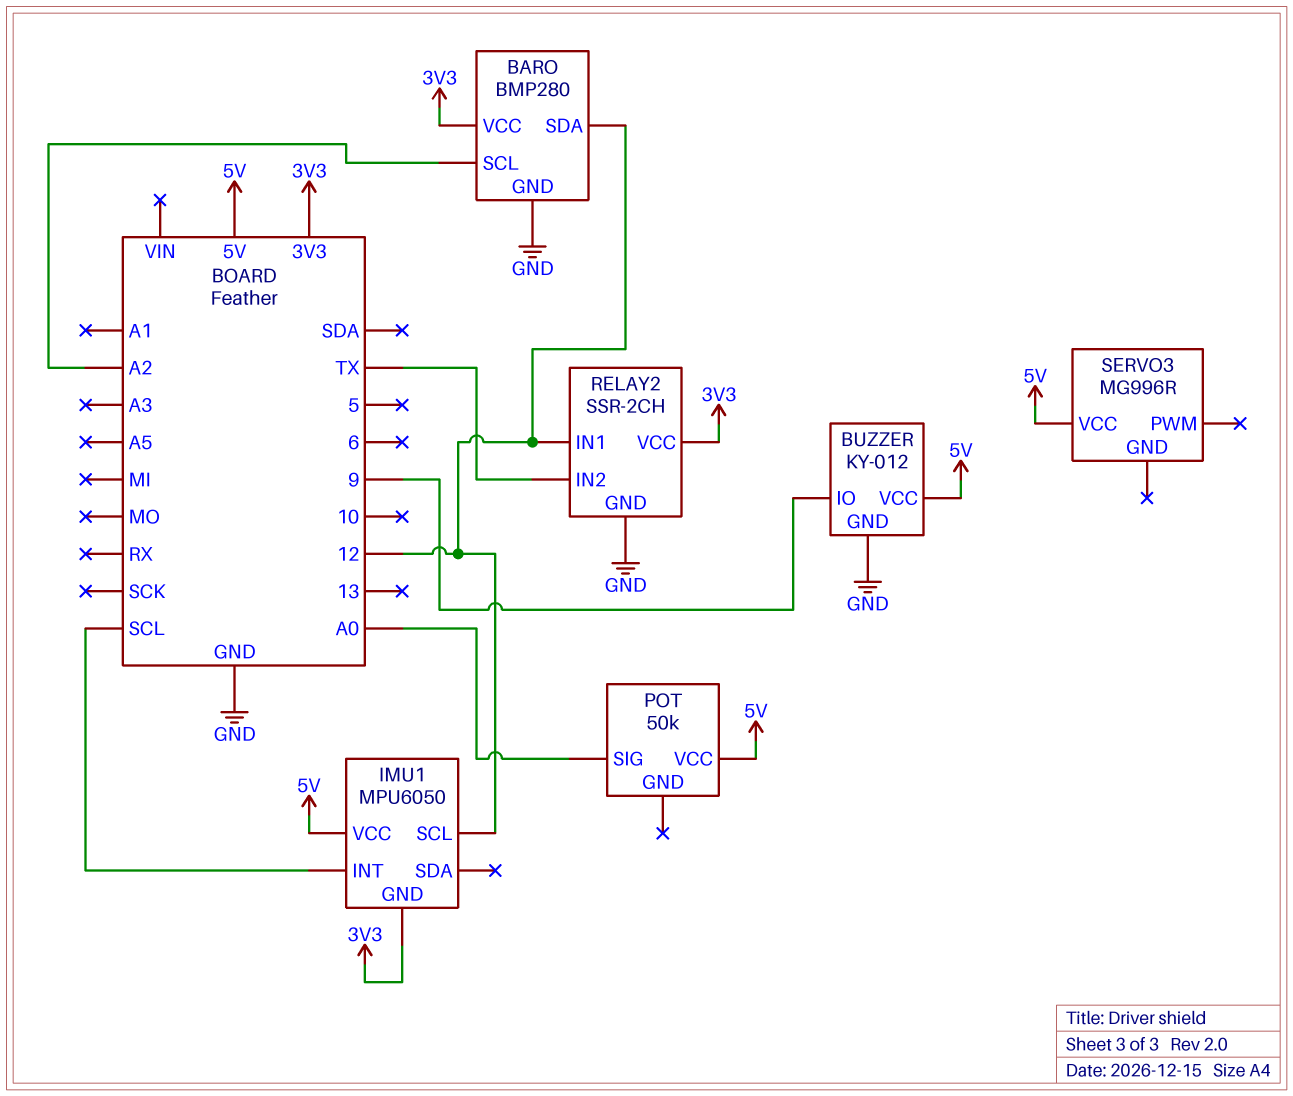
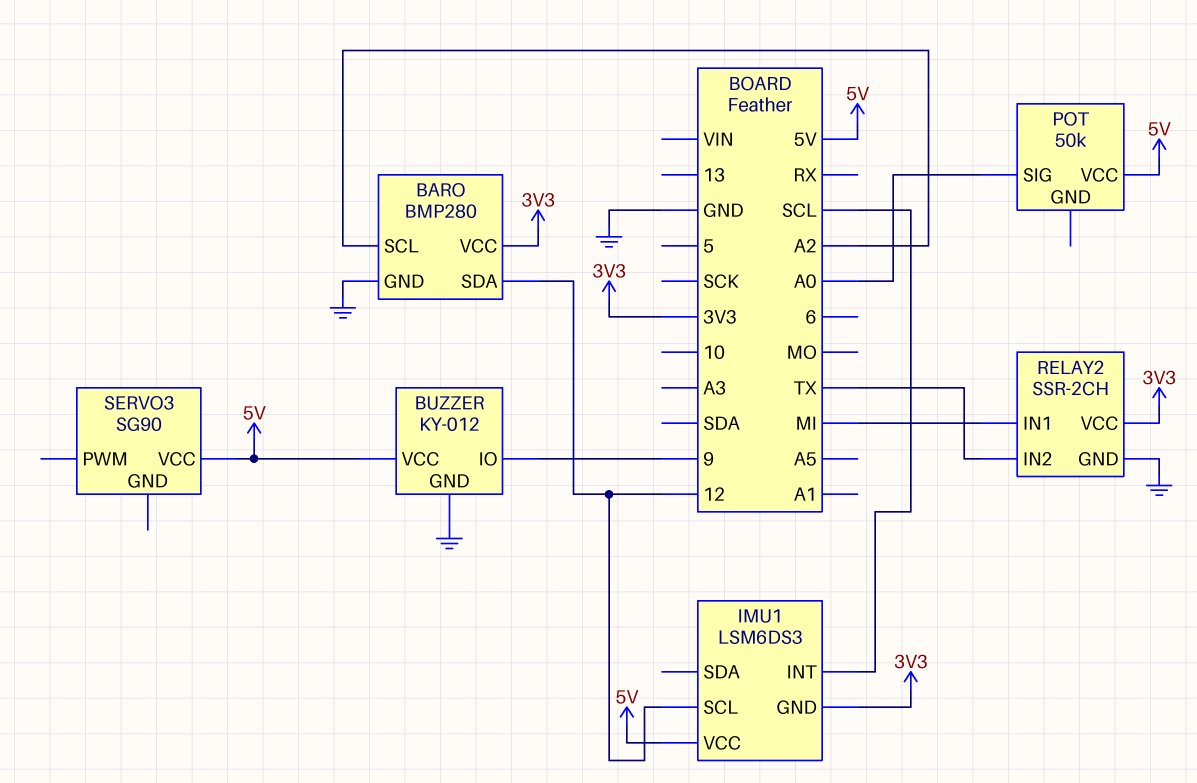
IMU1: MPU6050 -> LSM6DS3
RELAY2 pin IN1: 12 -> MI
SERVO3: MG996R -> SG90

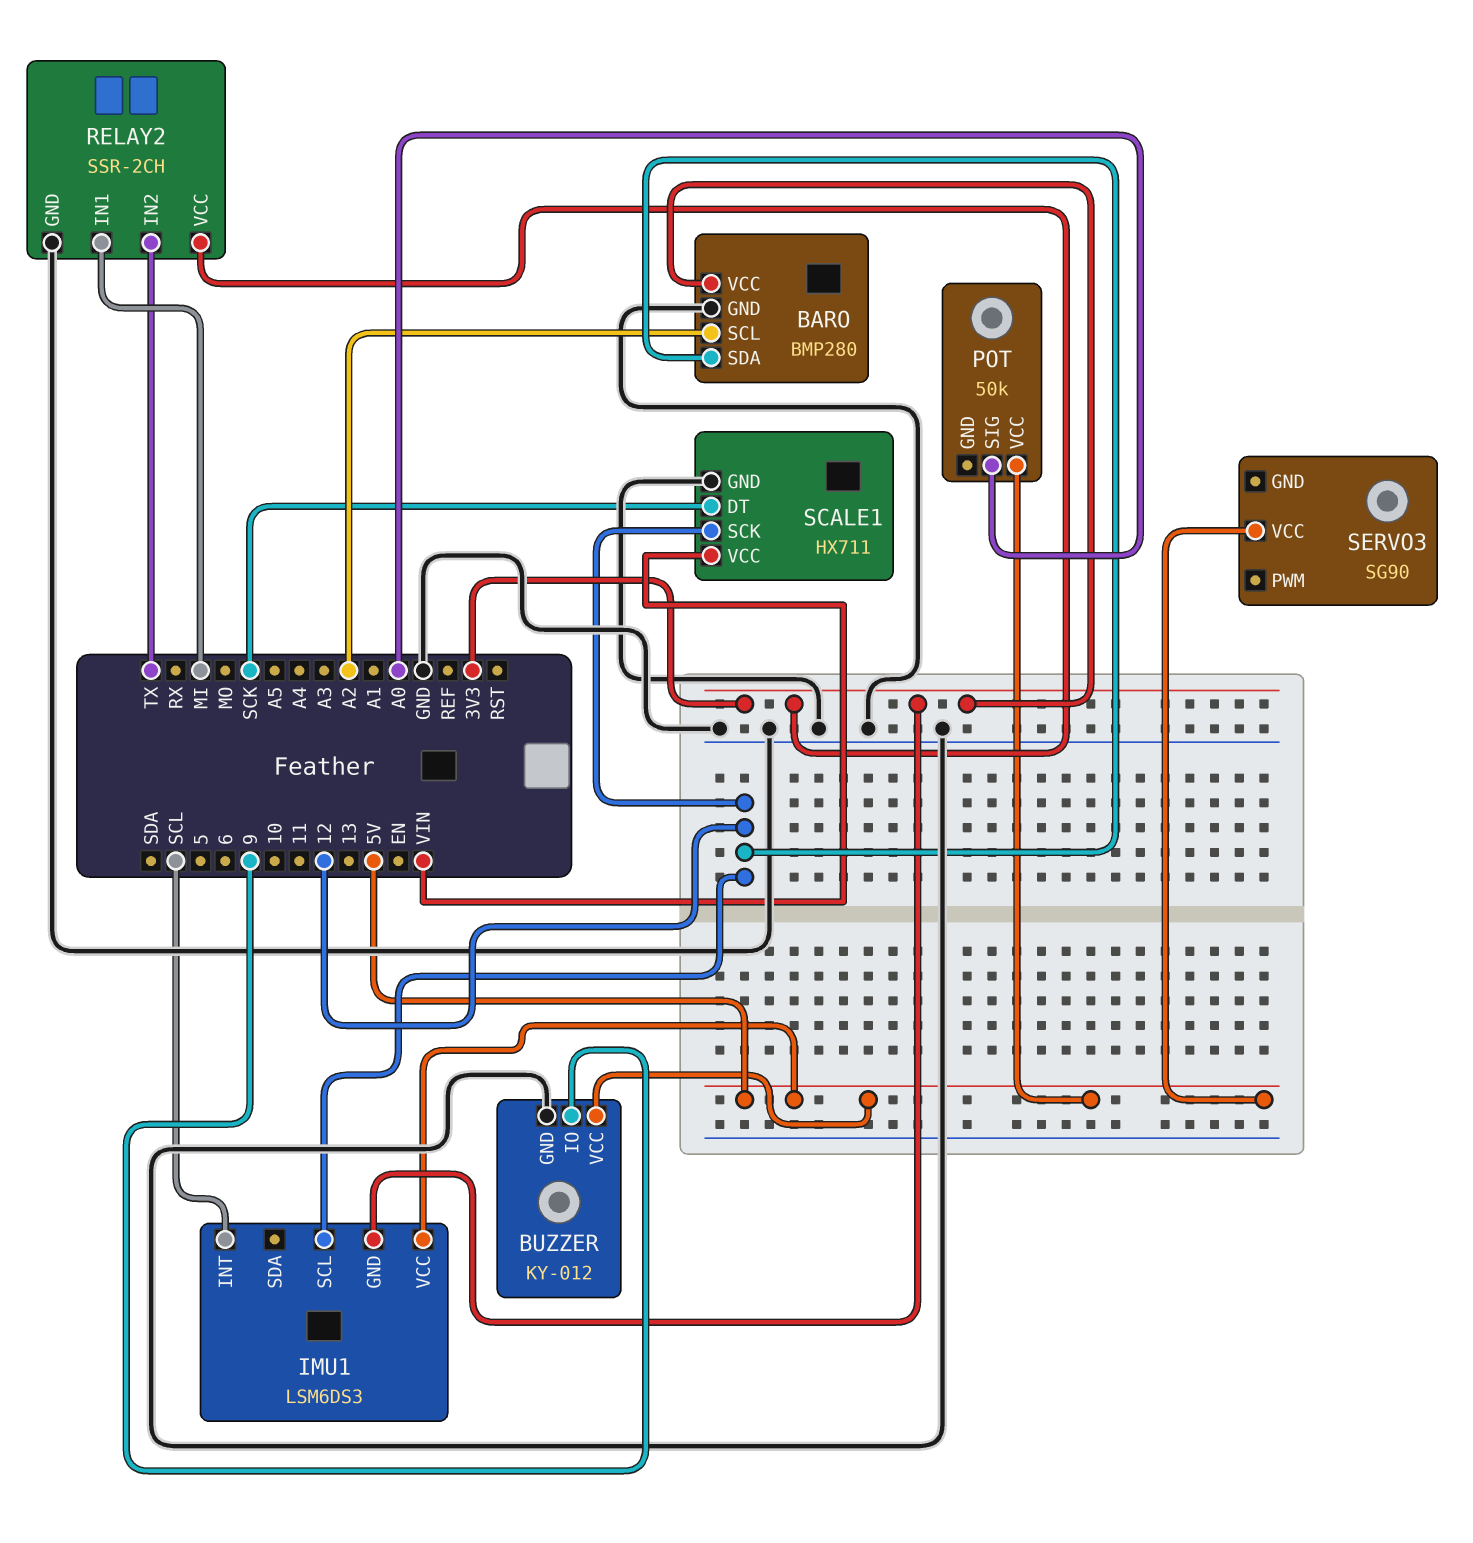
SCALE1: none -> HX711
SCALE1 pin DT: none -> SCK
SCALE1 pin GND: none -> GND
SCALE1 pin SCK: none -> 12
SCALE1 pin VCC: none -> VIN

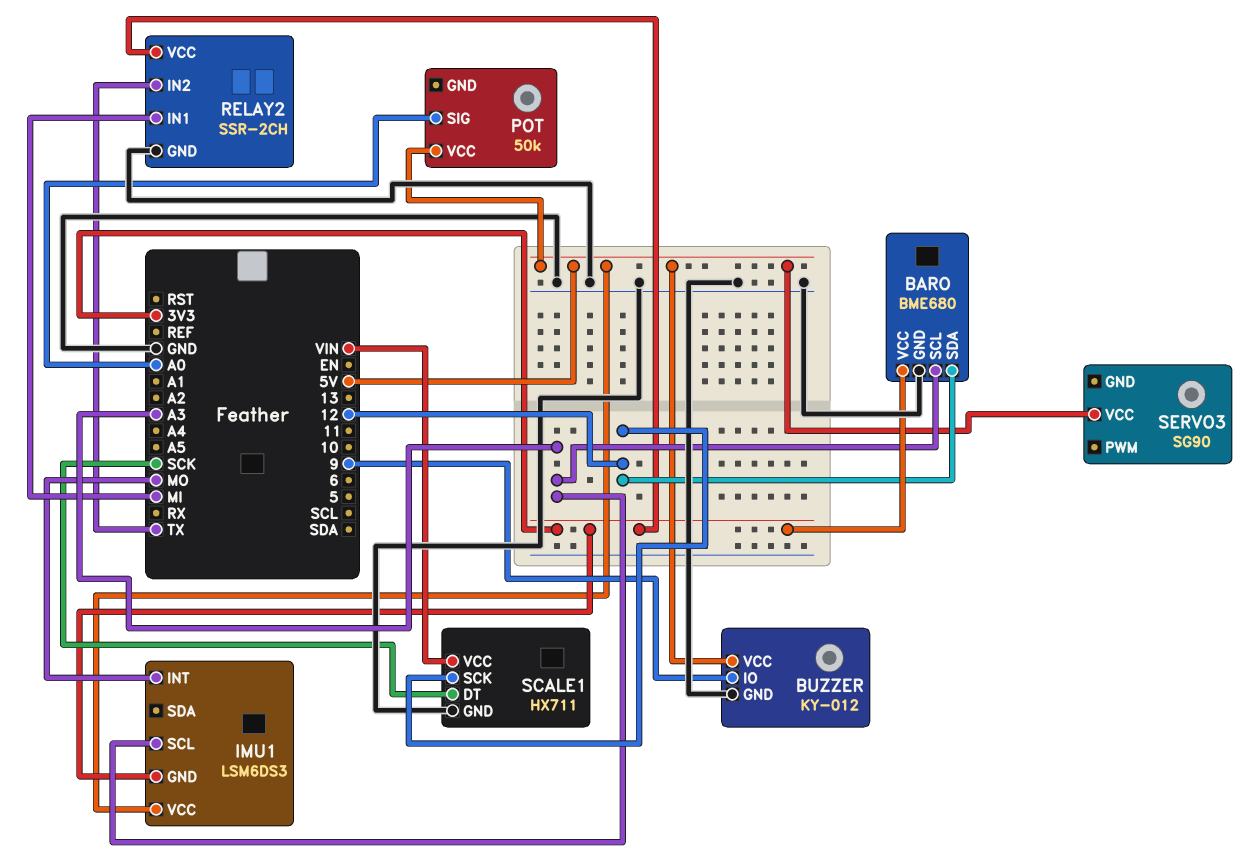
BARO: BMP280 -> BME680
BARO pin SCL: A2 -> A3
IMU1 pin INT: SCL -> MO
IMU1 pin SCL: 12 -> A3

